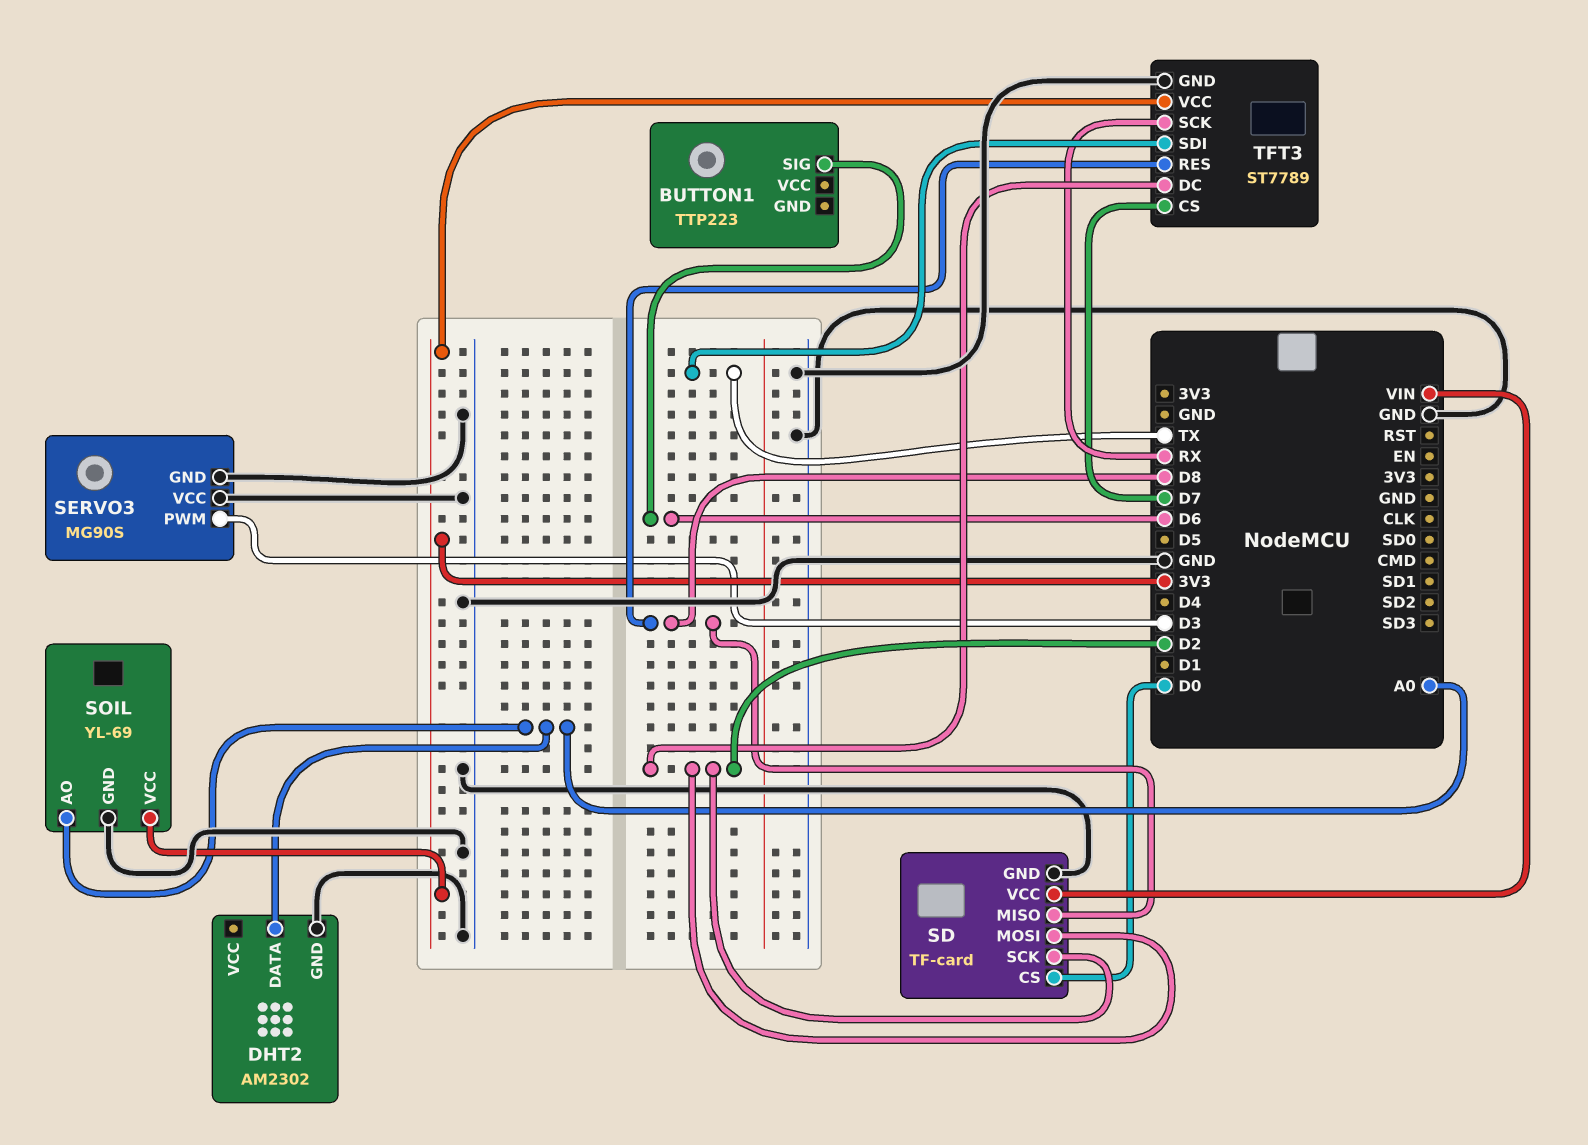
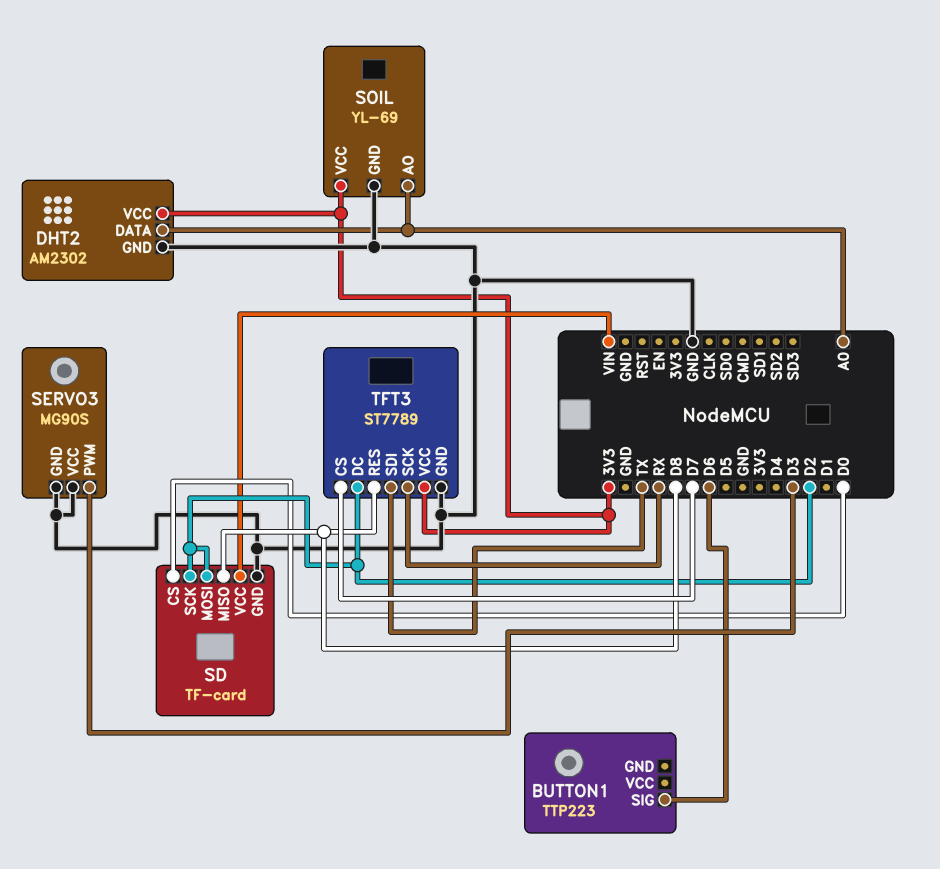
DHT2 pin VCC: none -> 3V3

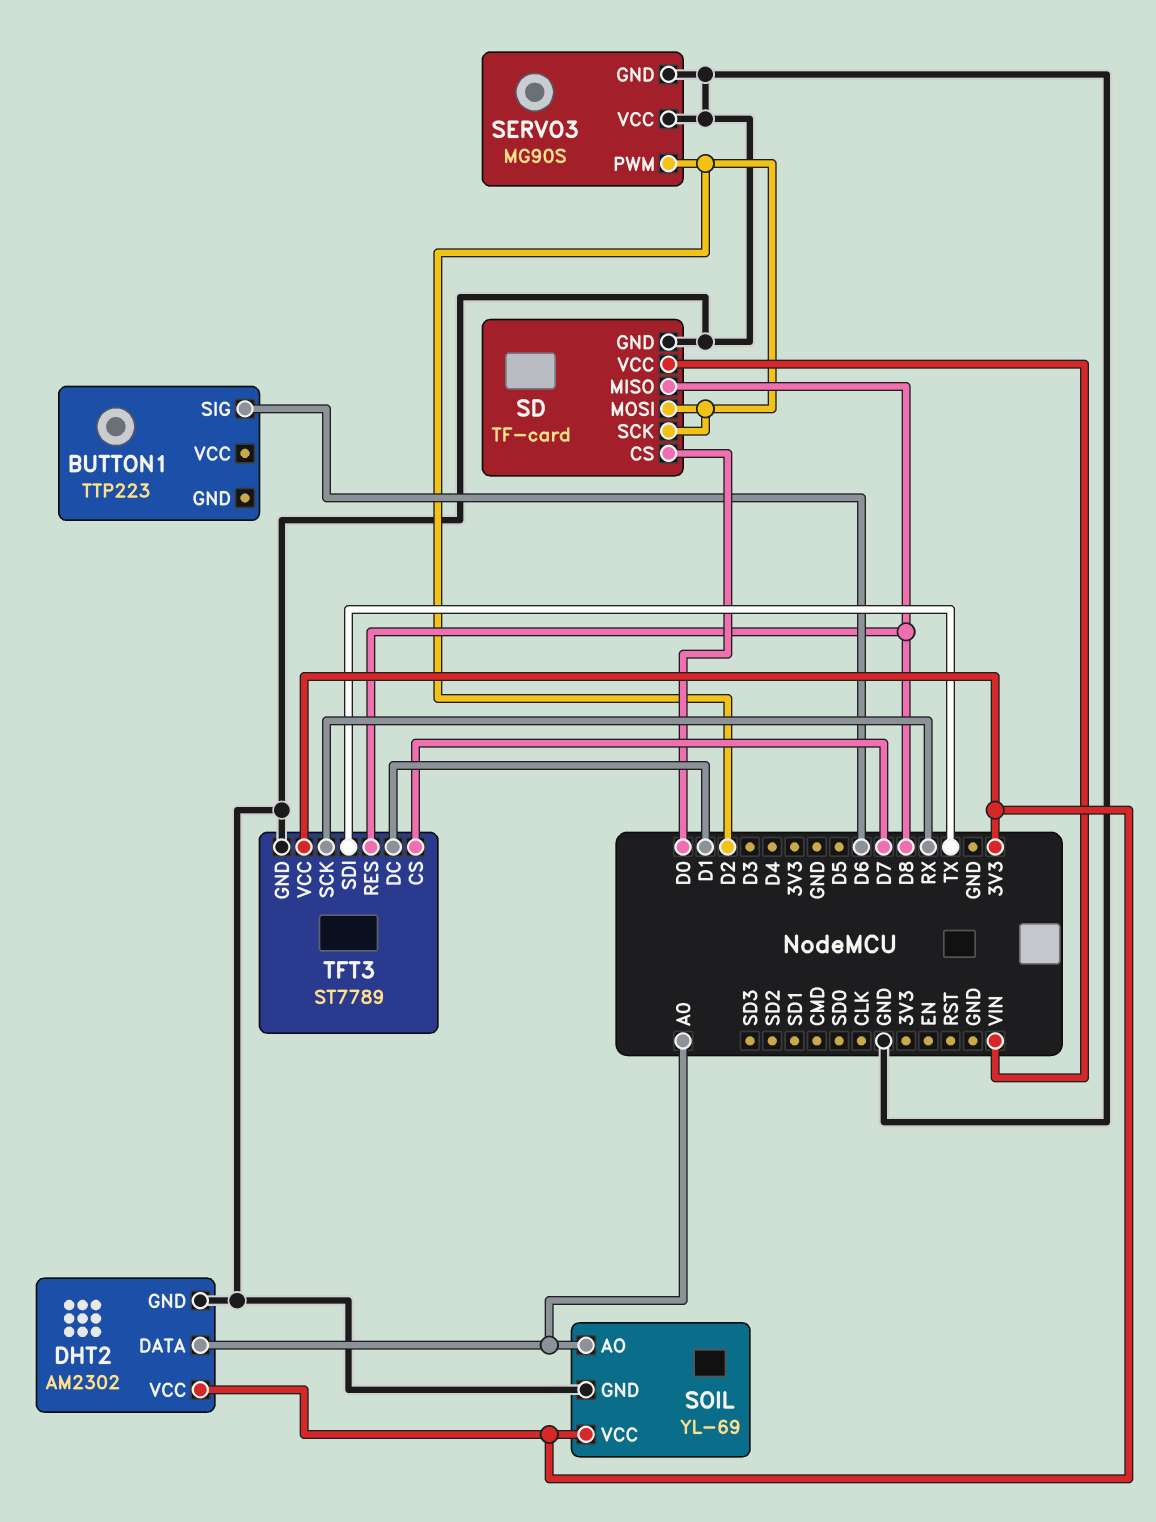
SERVO3 pin PWM: D3 -> D2
TFT3 pin DC: D2 -> D1

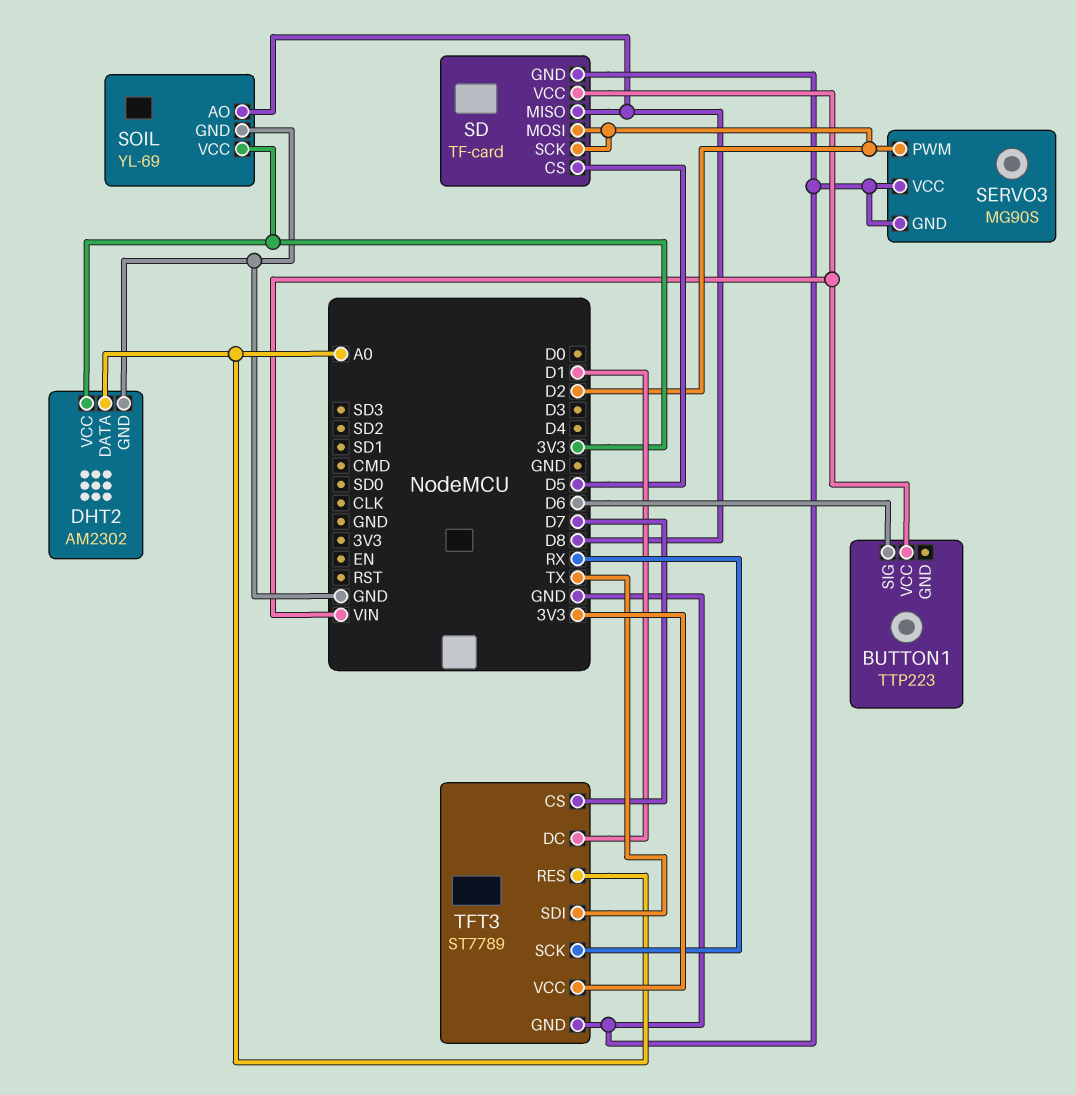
BUTTON1 pin VCC: none -> VIN
SD pin CS: D0 -> D5
SOIL pin AO: A0 -> D8
TFT3 pin RES: D8 -> A0

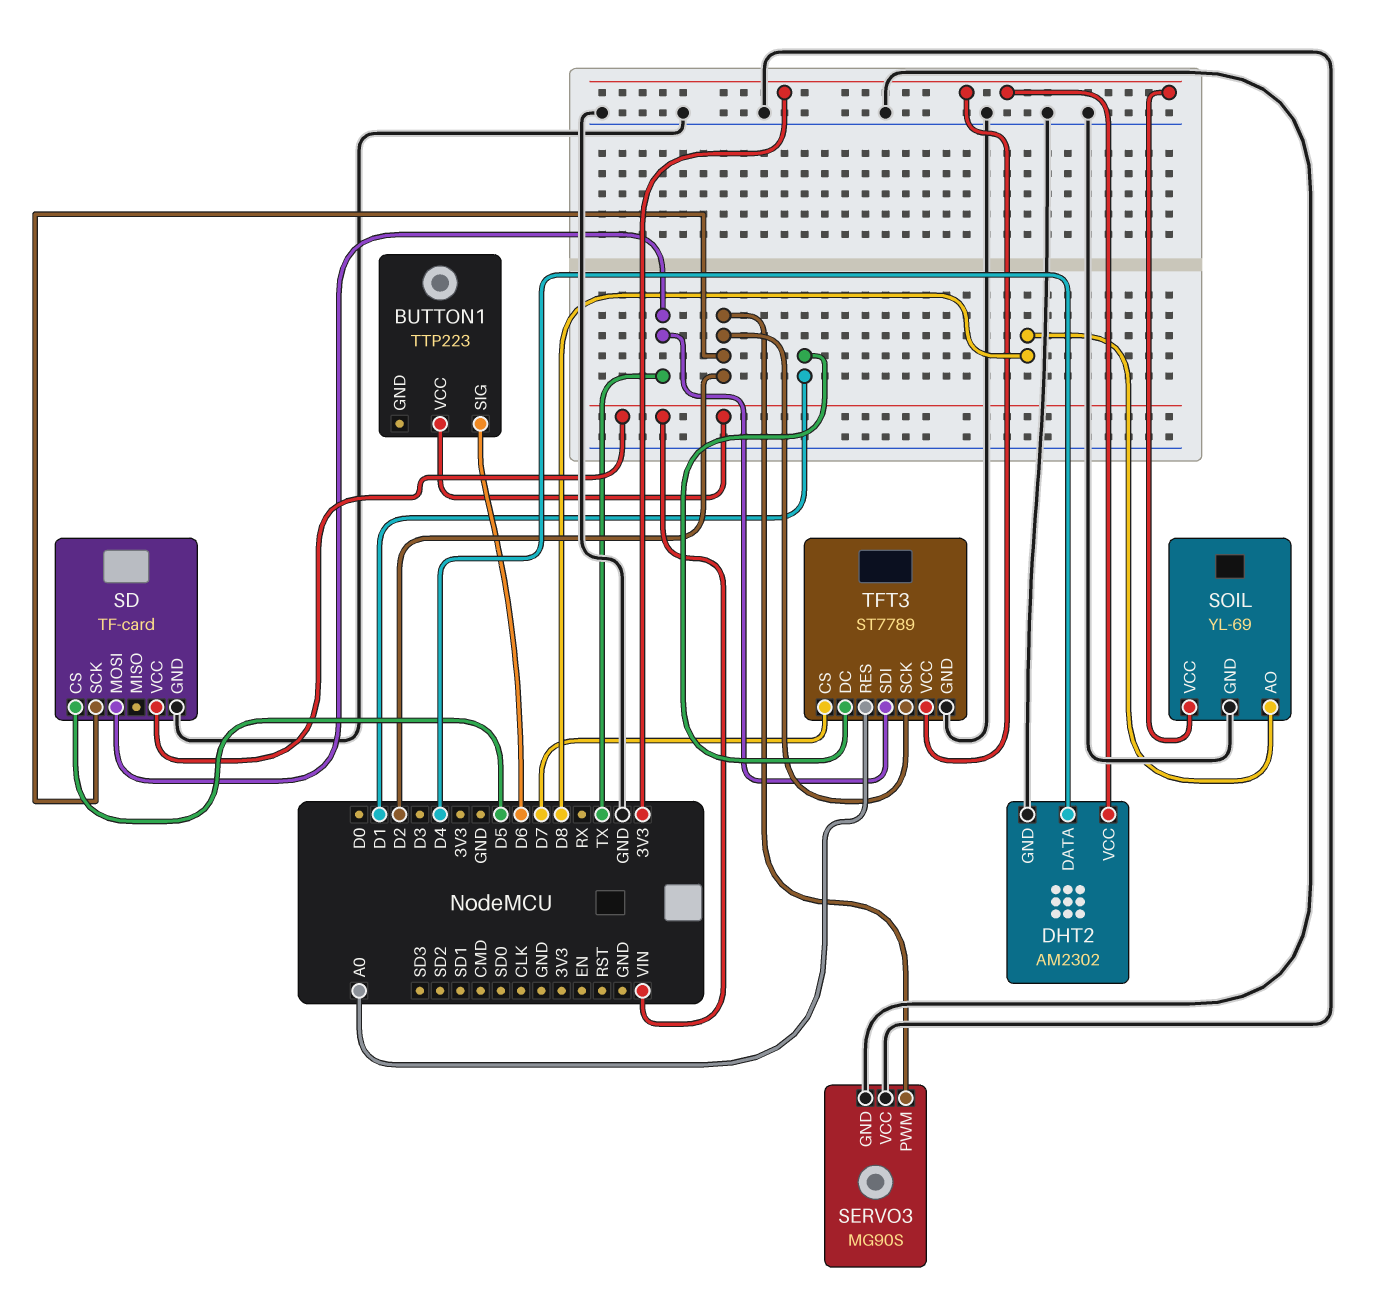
DHT2 pin DATA: A0 -> D4
SD pin MISO: D8 -> none
SD pin MOSI: D2 -> TX
TFT3 pin SCK: RX -> D2

